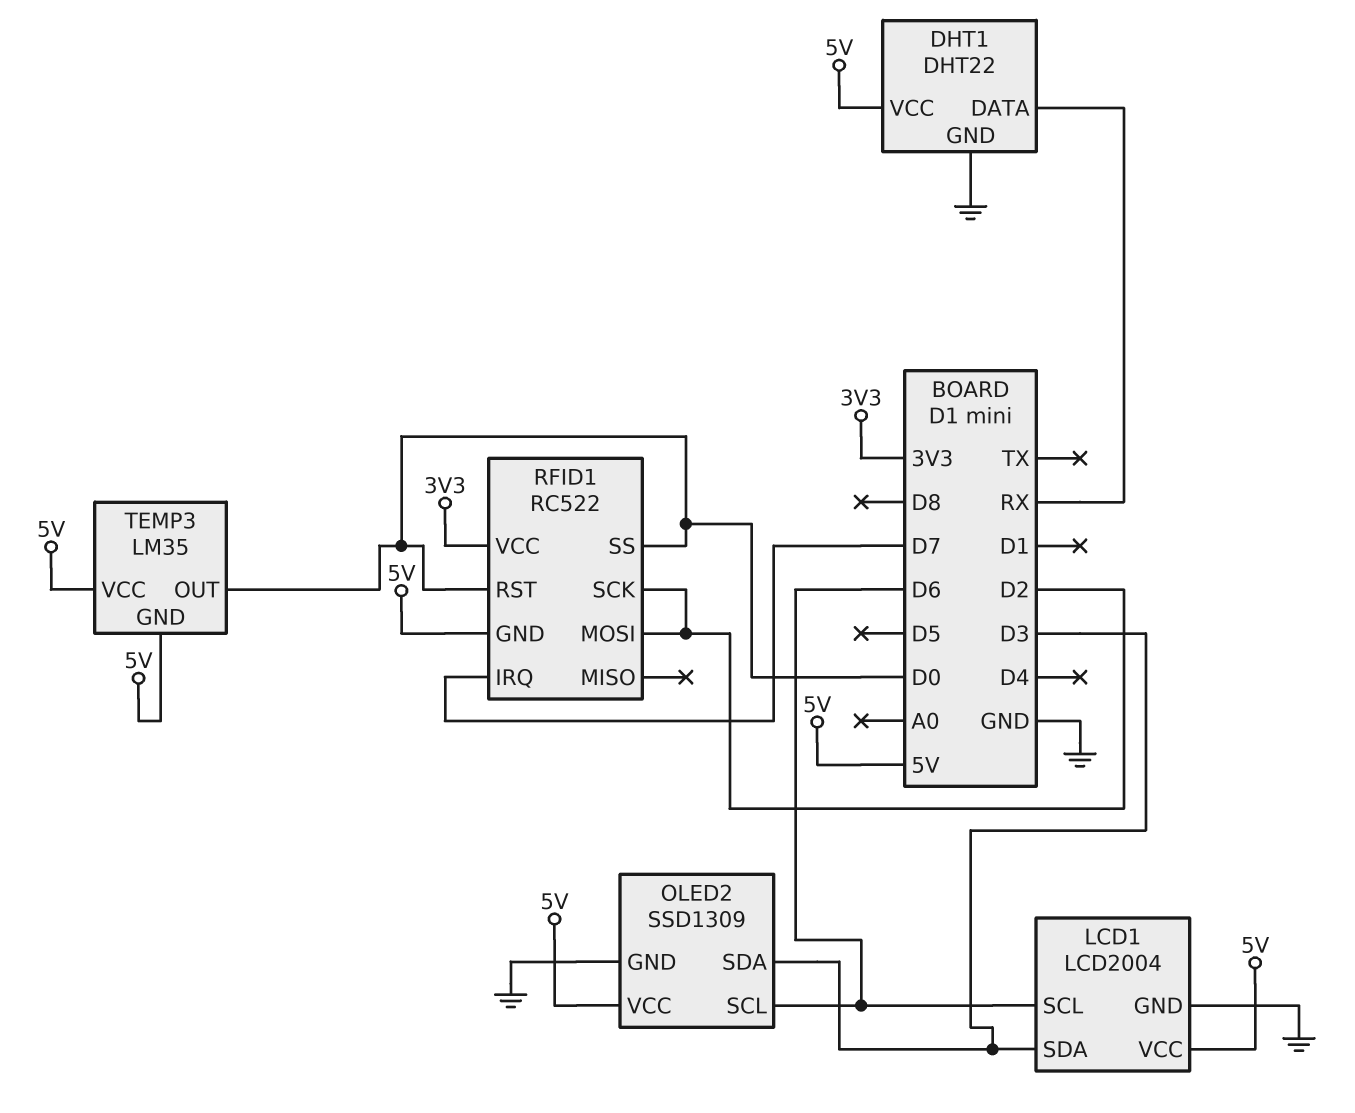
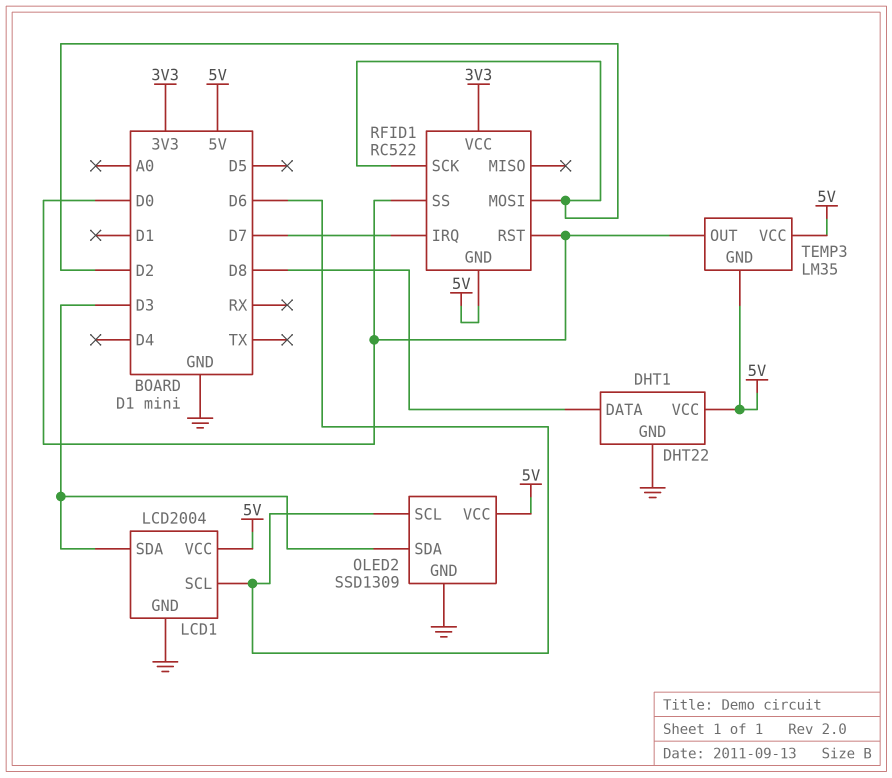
DHT1 pin DATA: RX -> D8

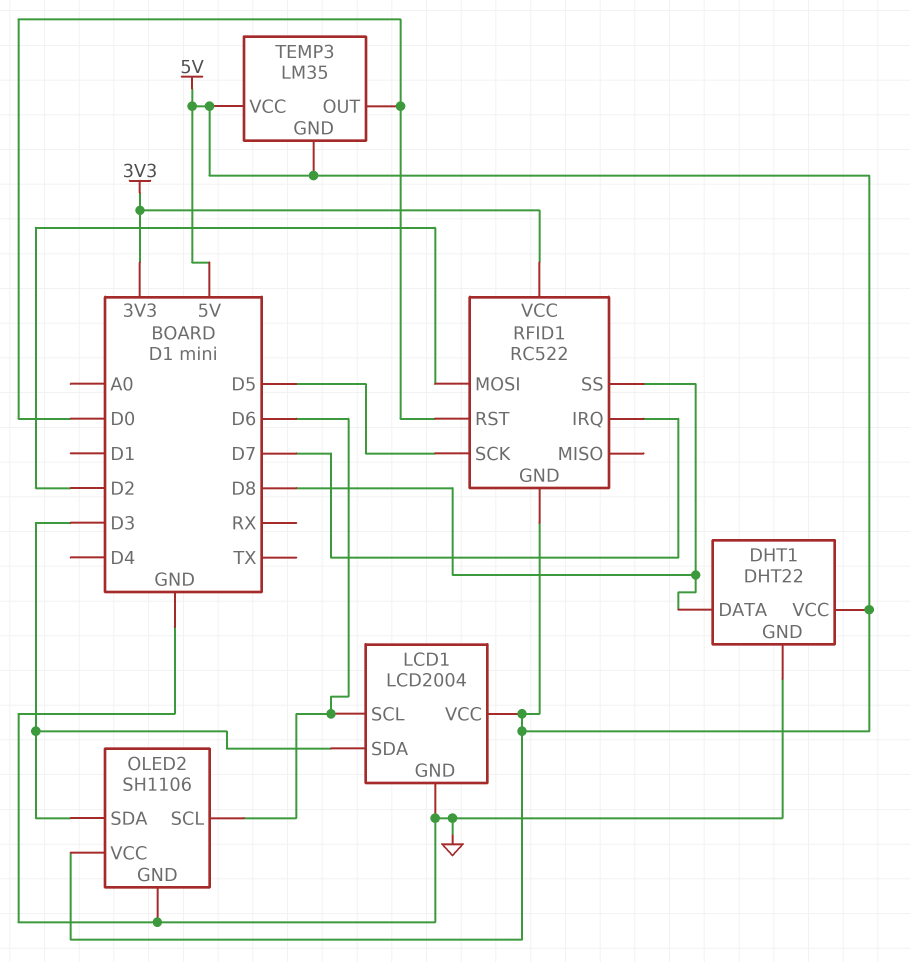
OLED2: SSD1309 -> SH1106
RFID1 pin SCK: D2 -> D5
RFID1 pin SS: D0 -> D8

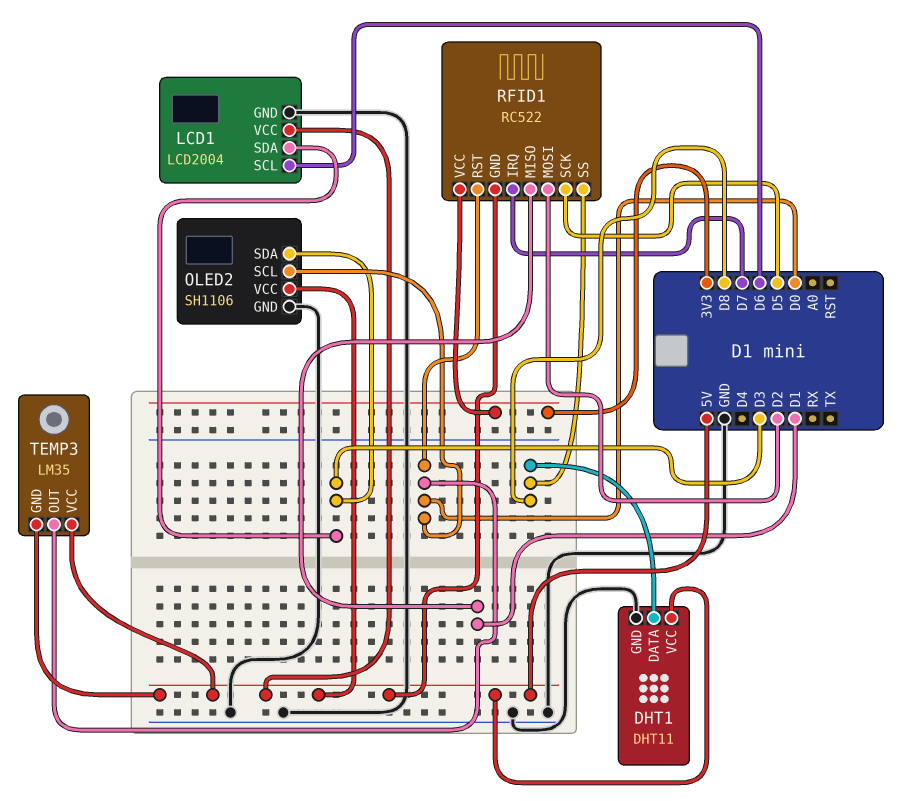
DHT1: DHT22 -> DHT11
OLED2 pin SCL: D6 -> D0
RFID1 pin MISO: none -> D1

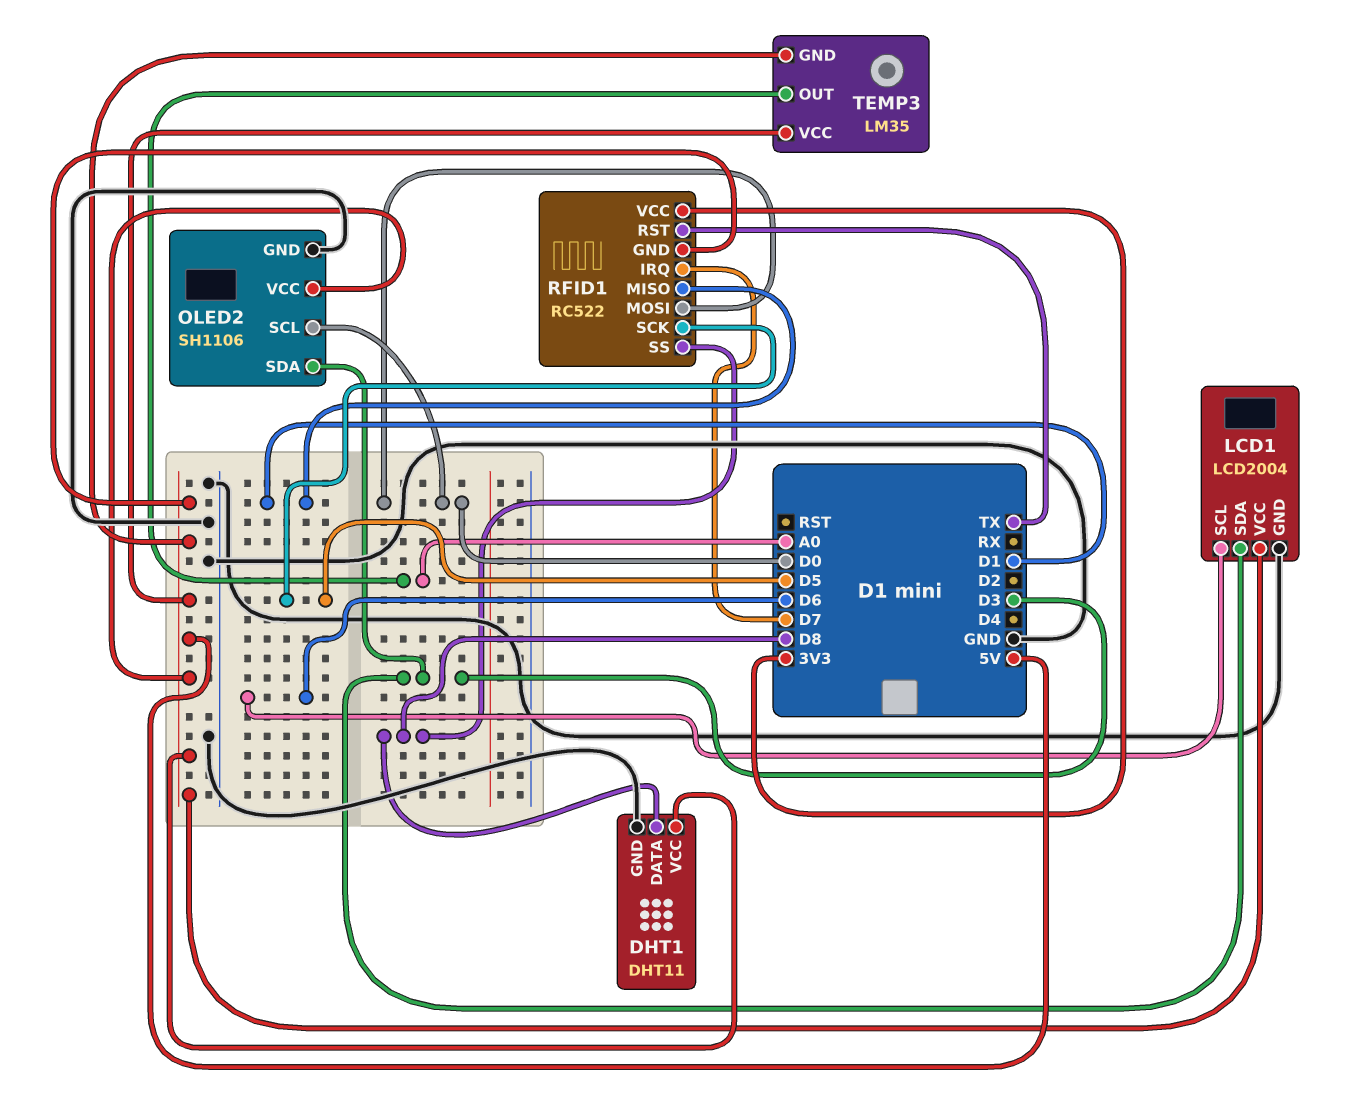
RFID1 pin MOSI: D2 -> D0
RFID1 pin RST: D0 -> TX
TEMP3 pin OUT: D0 -> A0

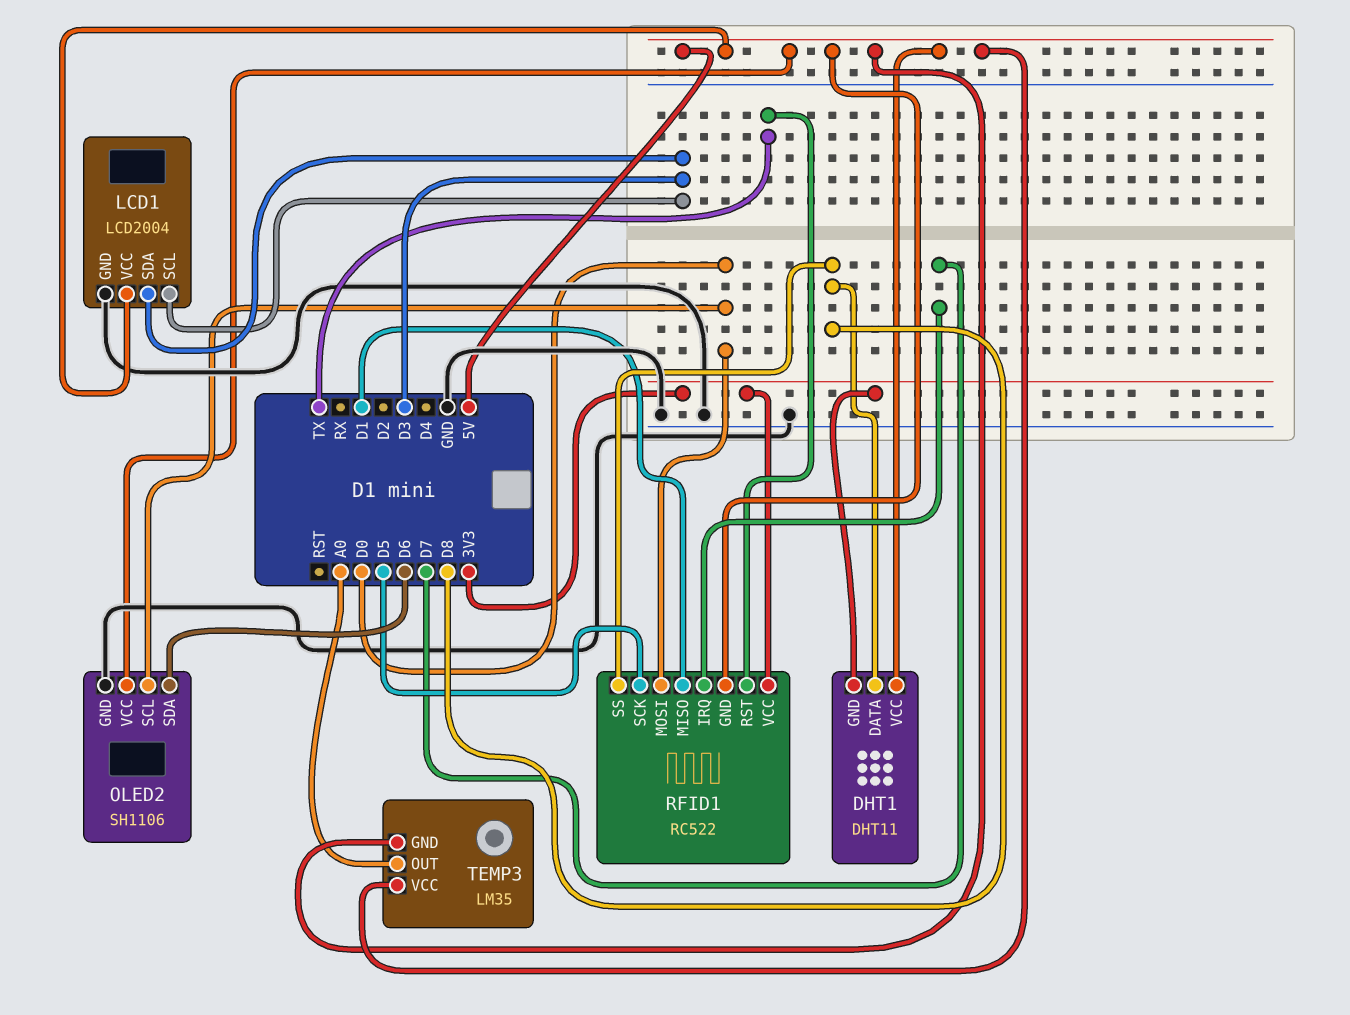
DHT1 pin GND: GND -> 3V3
LCD1 pin SCL: D6 -> D3
OLED2 pin SDA: D3 -> D6

